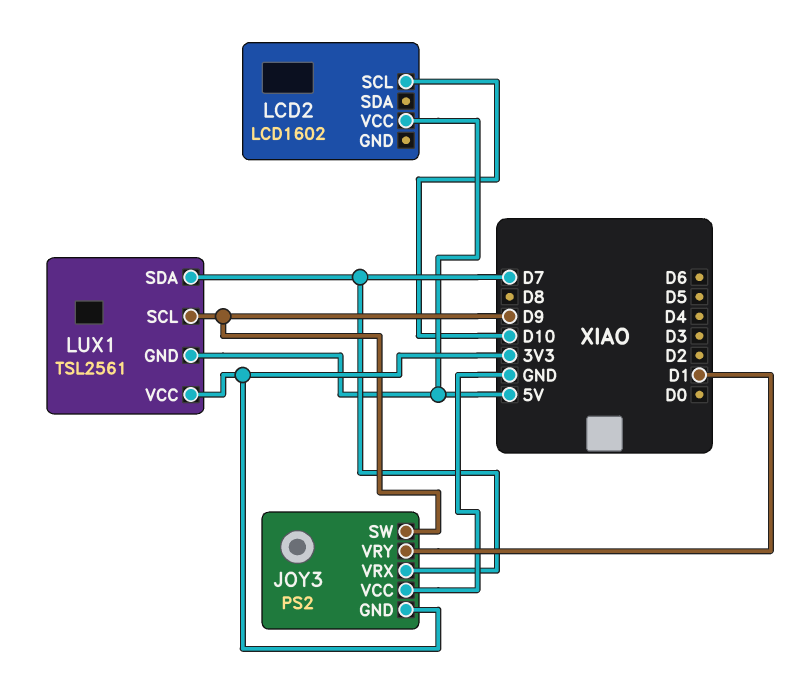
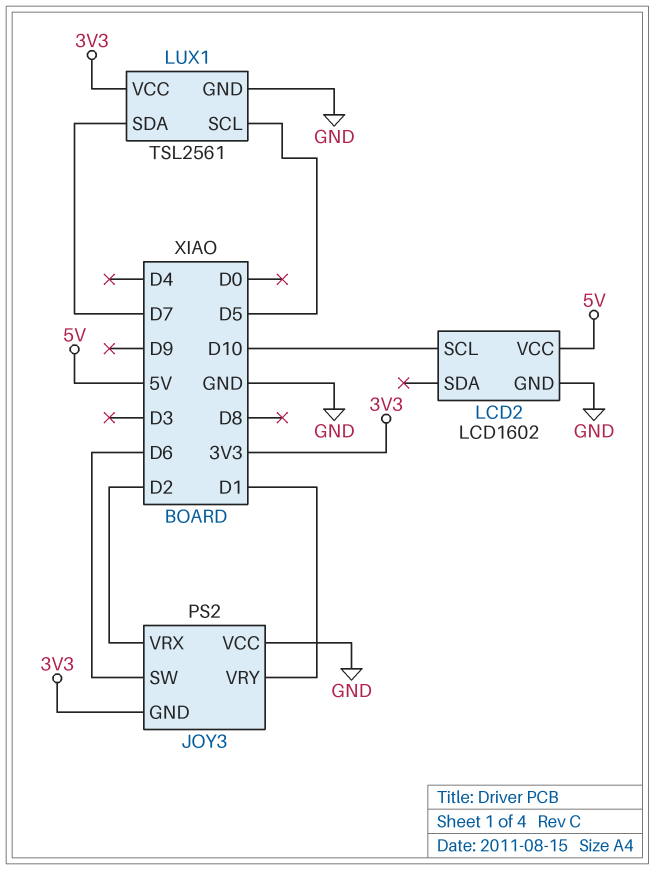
JOY3 pin SW: D9 -> D6
JOY3 pin VRX: D7 -> D2
LCD2 pin GND: none -> GND
LUX1 pin GND: 5V -> GND
LUX1 pin SCL: D9 -> D5

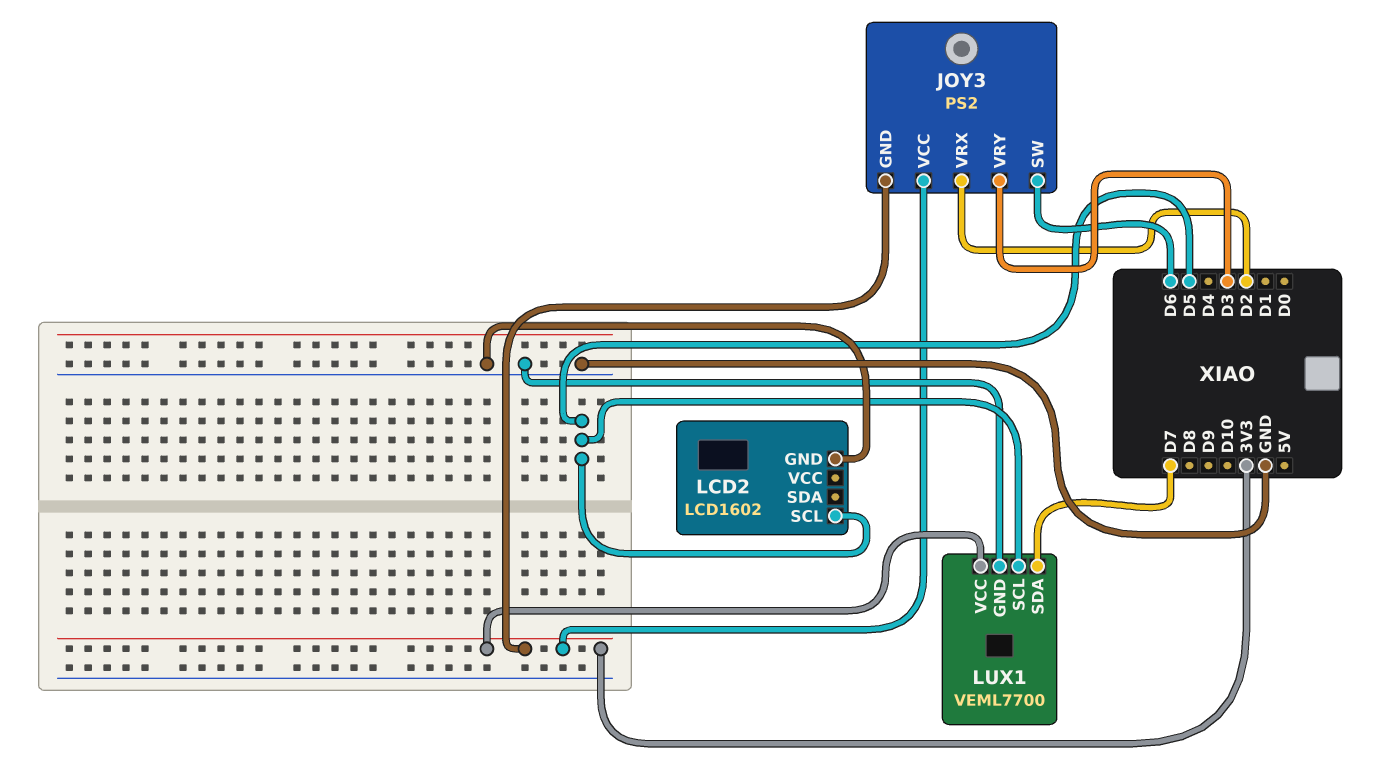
JOY3 pin VCC: GND -> 3V3
JOY3 pin VRY: D1 -> D3
LCD2 pin SCL: D10 -> D5
LCD2 pin VCC: 5V -> none
LUX1: TSL2561 -> VEML7700

